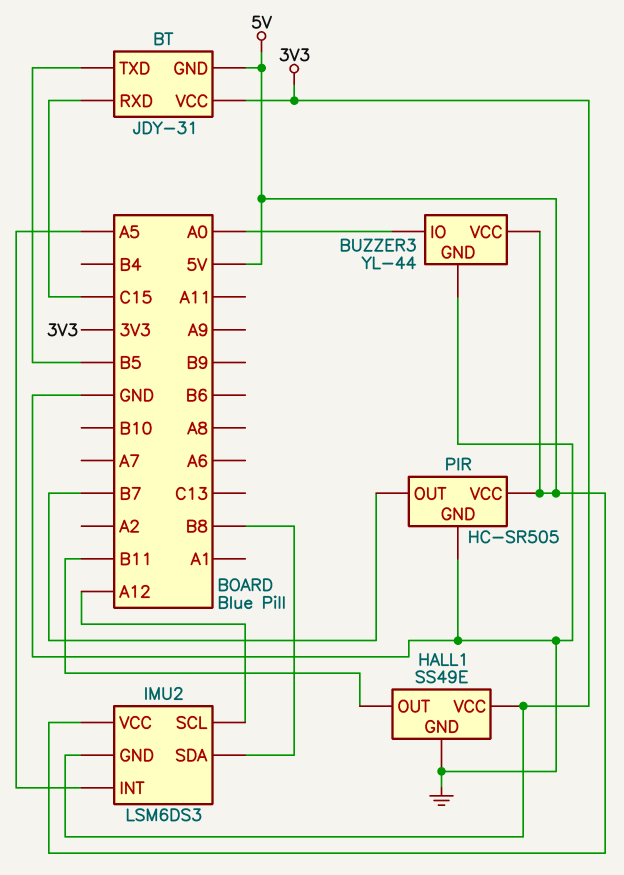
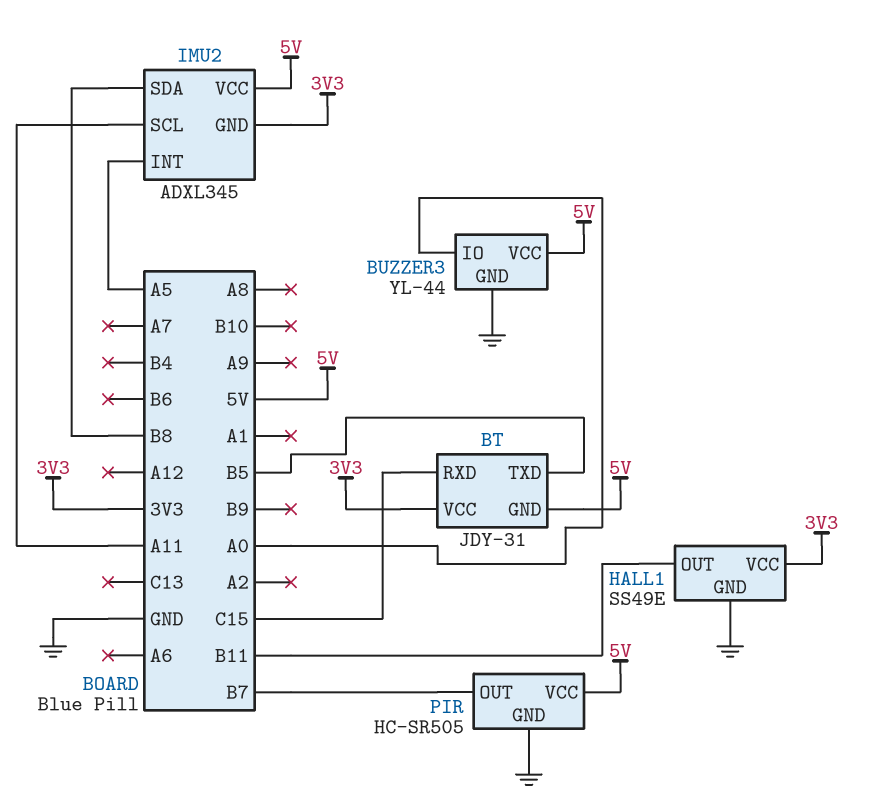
IMU2: LSM6DS3 -> ADXL345
IMU2 pin SCL: A12 -> A11

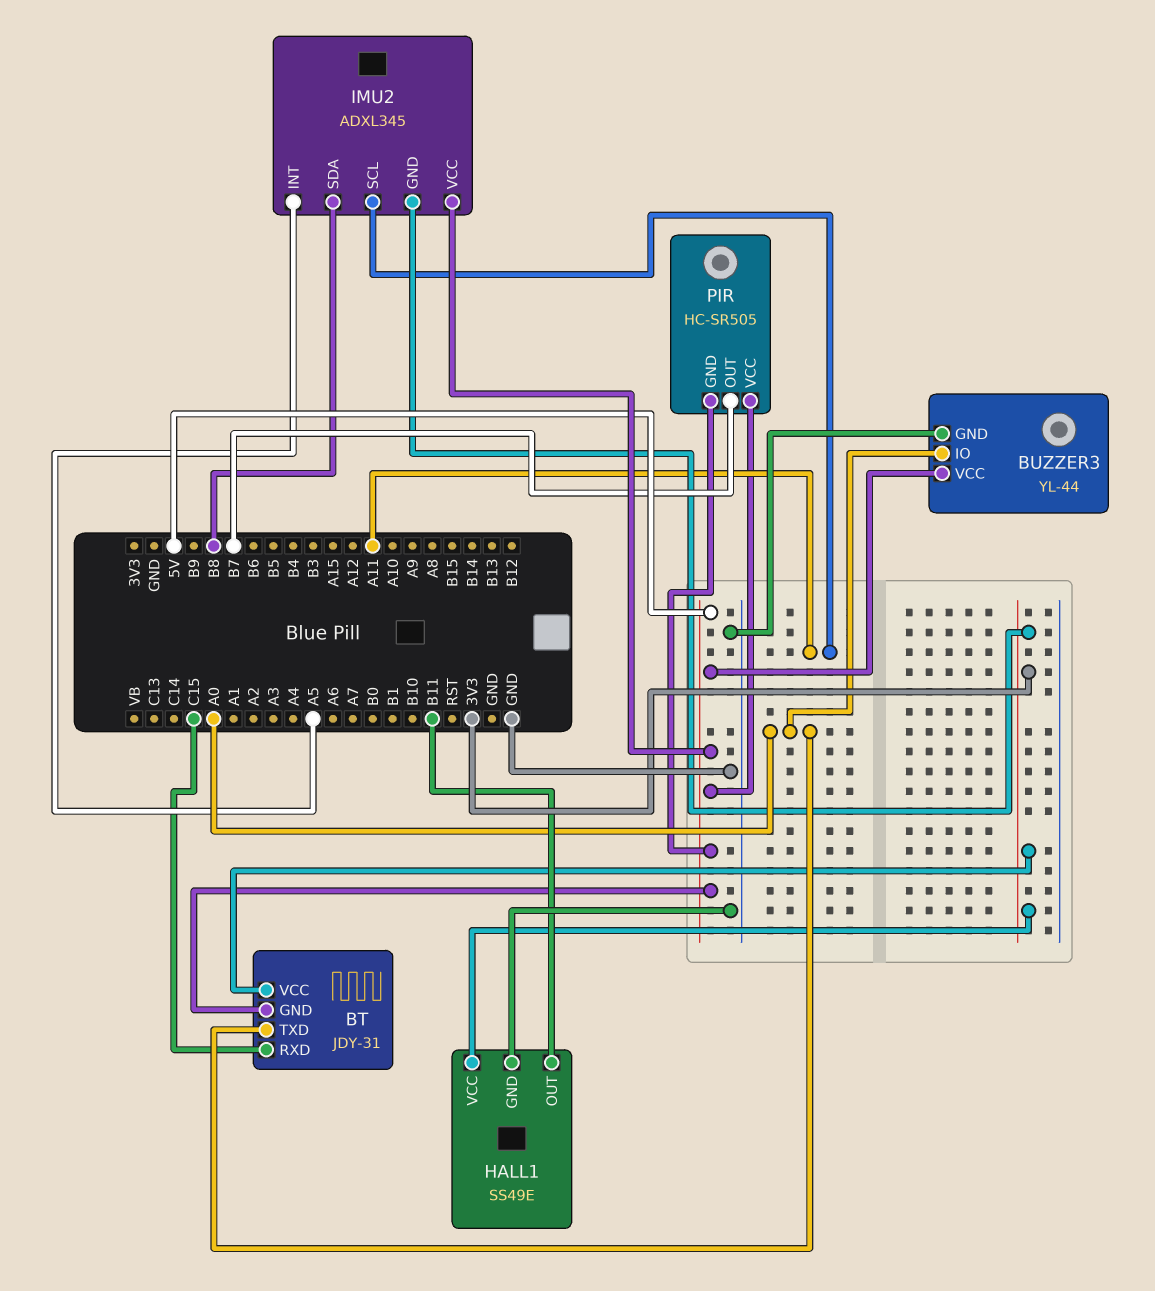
BT pin TXD: B5 -> A0
PIR pin GND: GND -> 5V

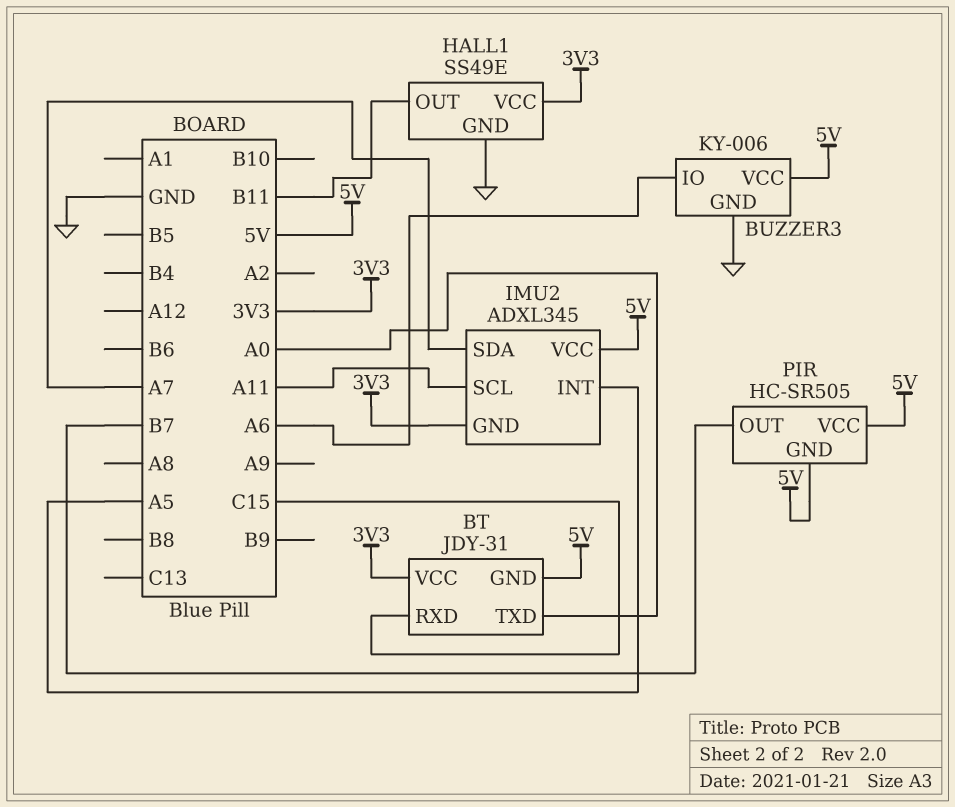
BUZZER3: YL-44 -> KY-006
BUZZER3 pin IO: A0 -> A6
IMU2 pin SDA: B8 -> A7

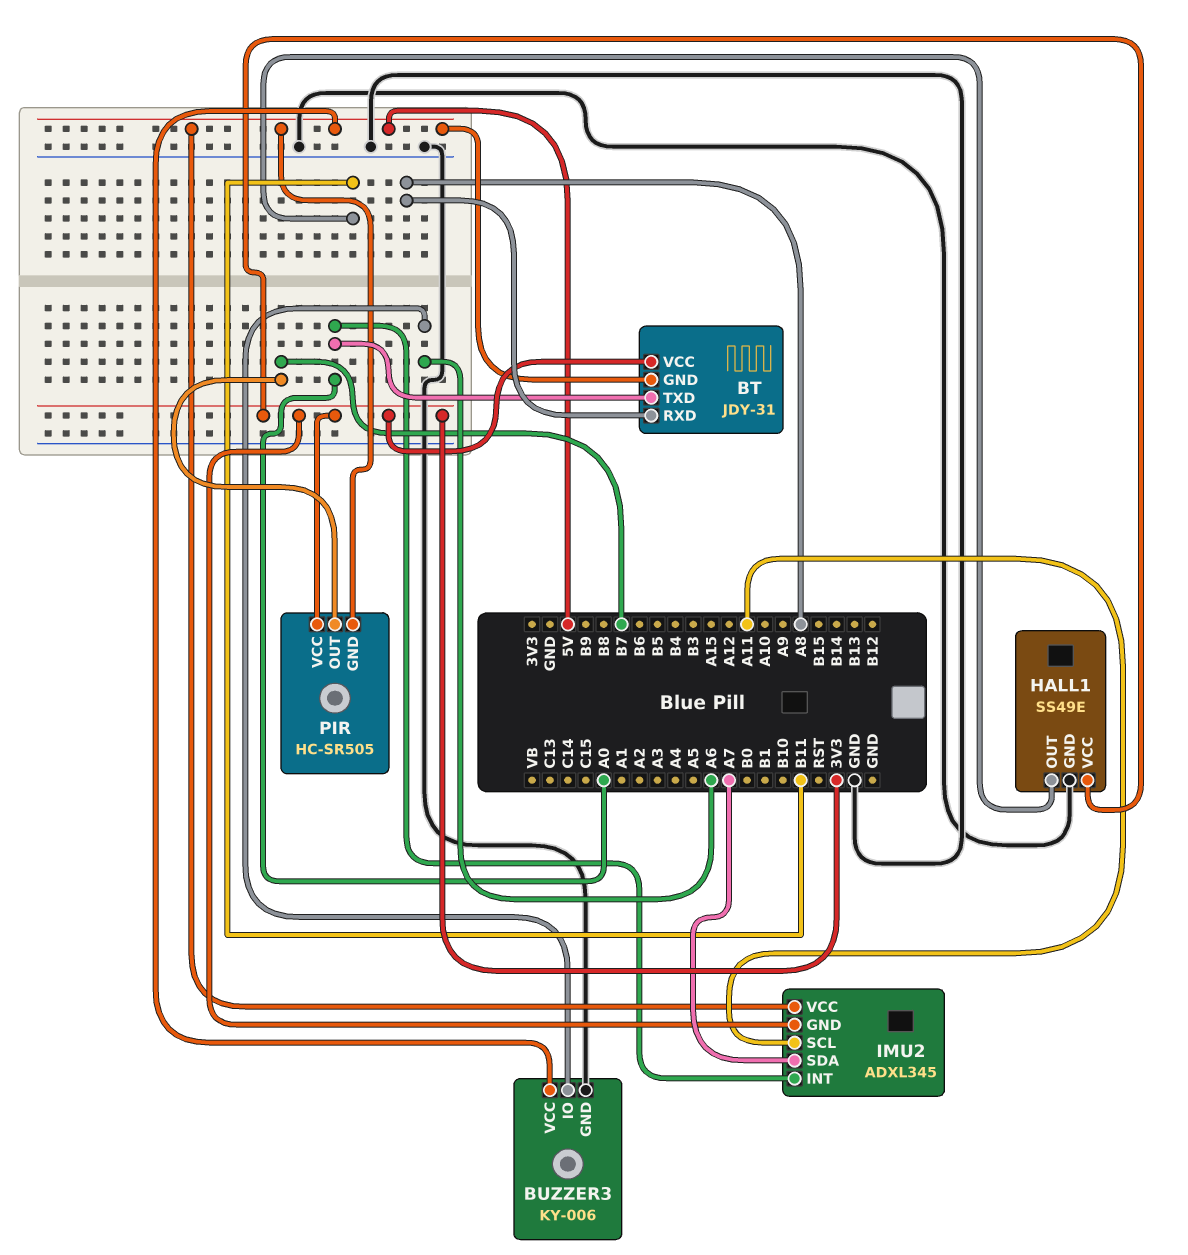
BT pin RXD: C15 -> A8
IMU2 pin INT: A5 -> A0
PIR pin VCC: 5V -> 3V3

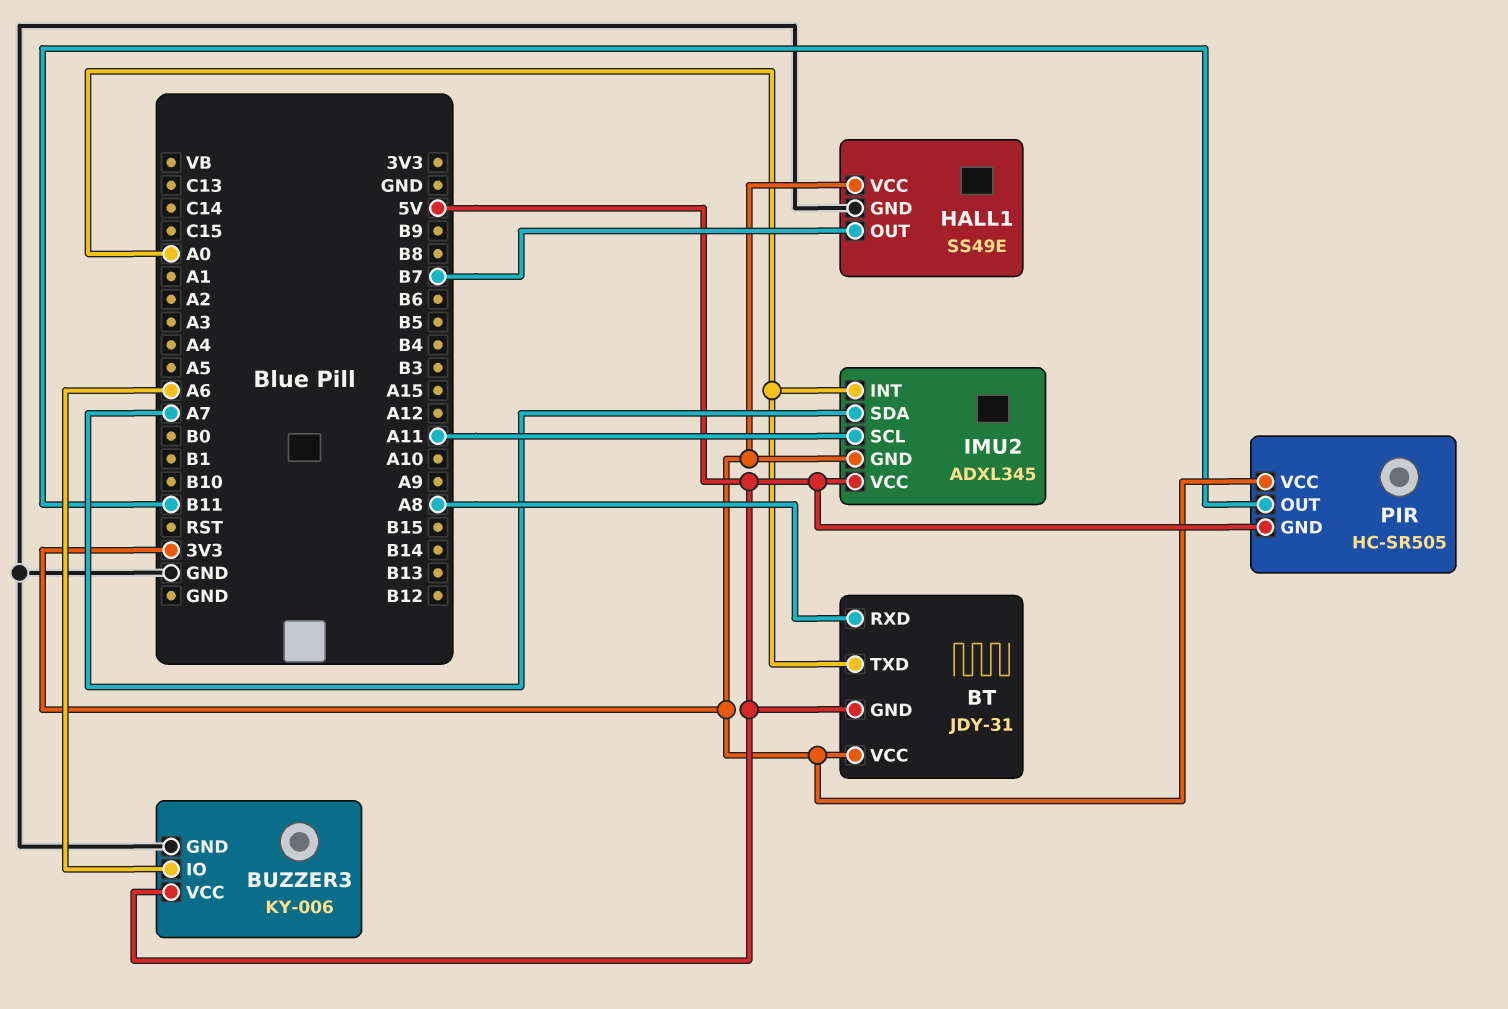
HALL1 pin OUT: B11 -> B7
PIR pin OUT: B7 -> B11

